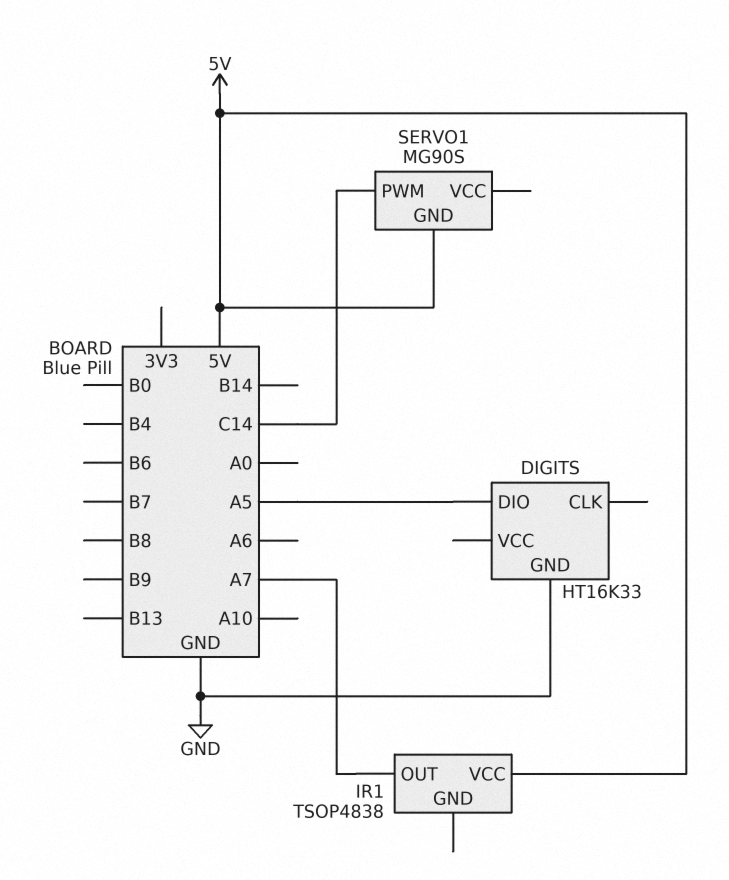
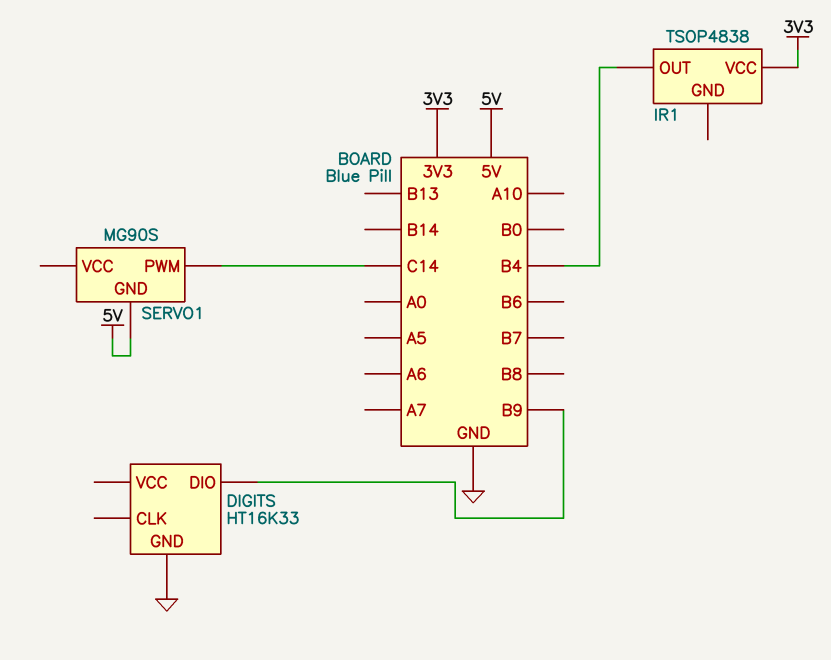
DIGITS pin DIO: A5 -> B9
IR1 pin OUT: A7 -> B4
IR1 pin VCC: 5V -> 3V3

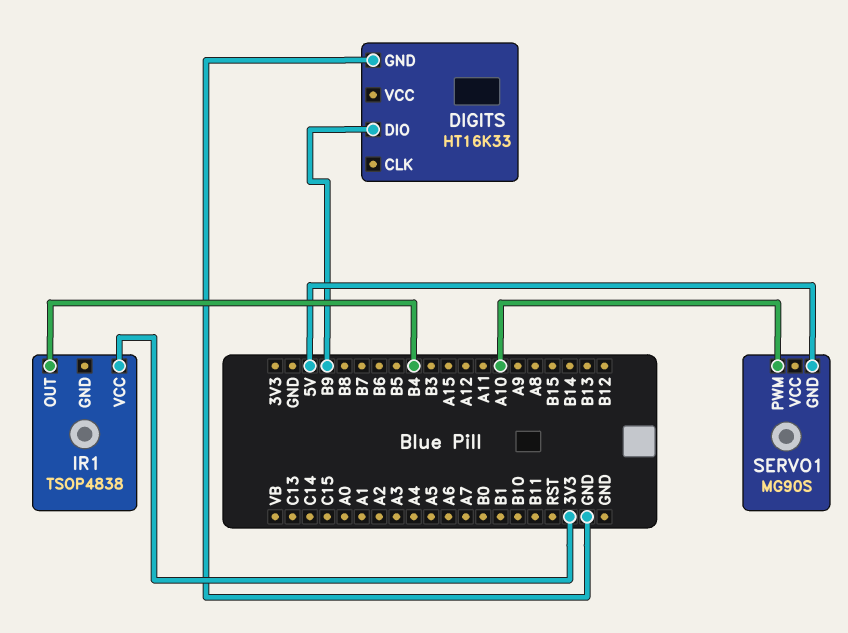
SERVO1 pin PWM: C14 -> A10

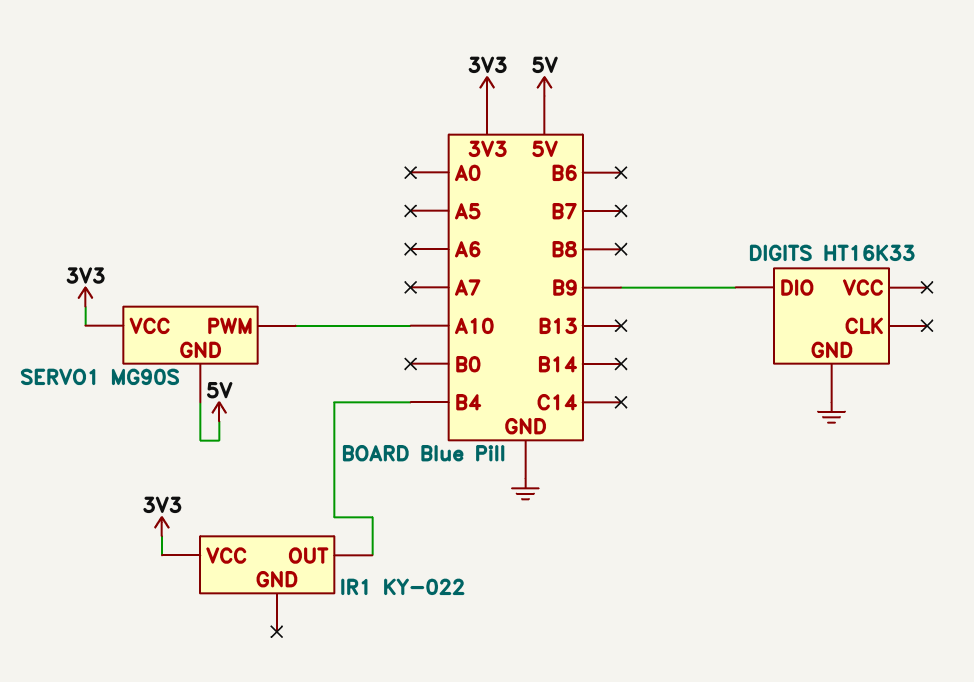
IR1: TSOP4838 -> KY-022
SERVO1 pin VCC: none -> 3V3

